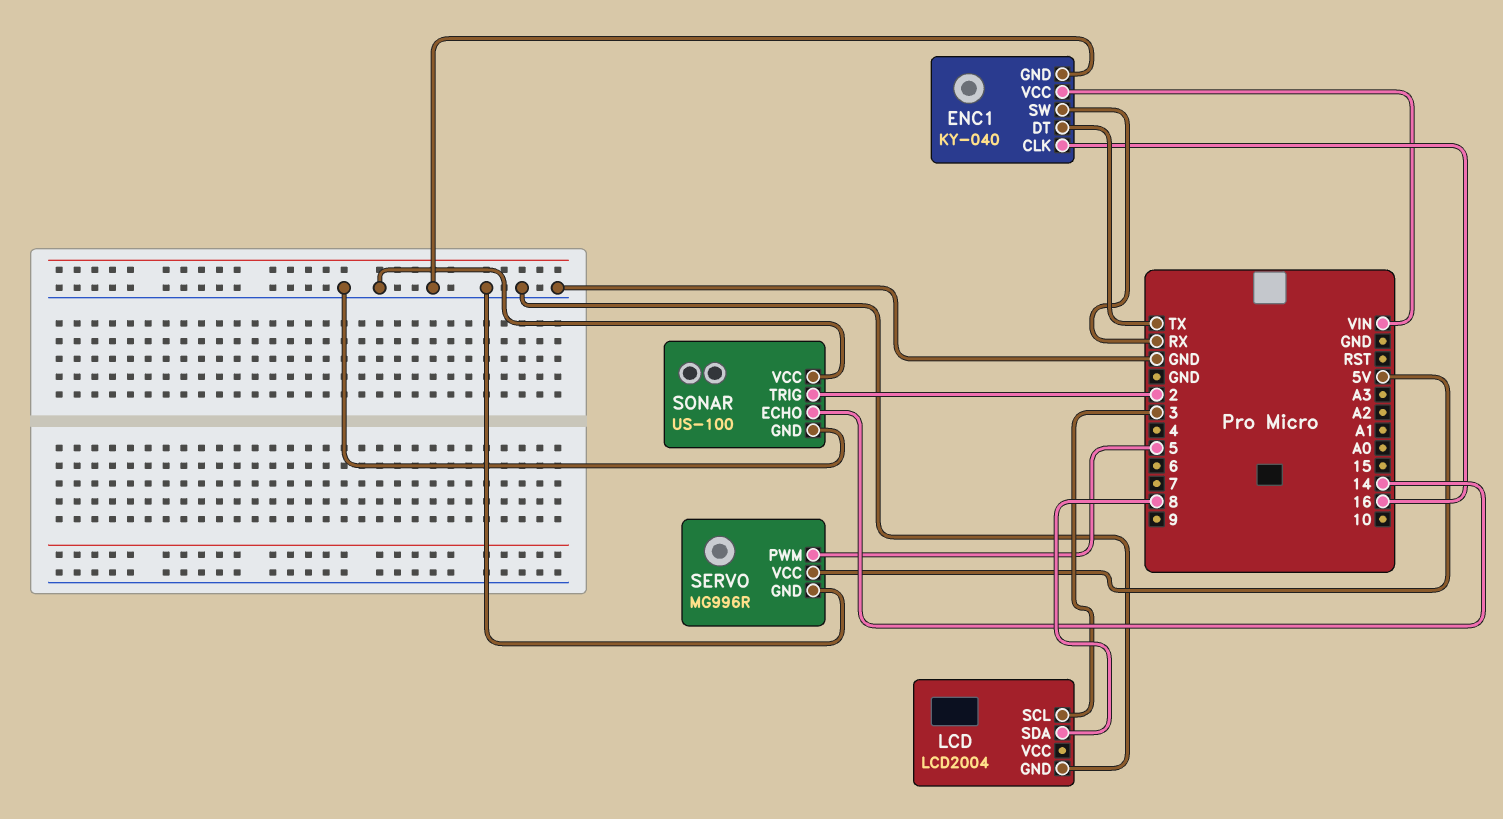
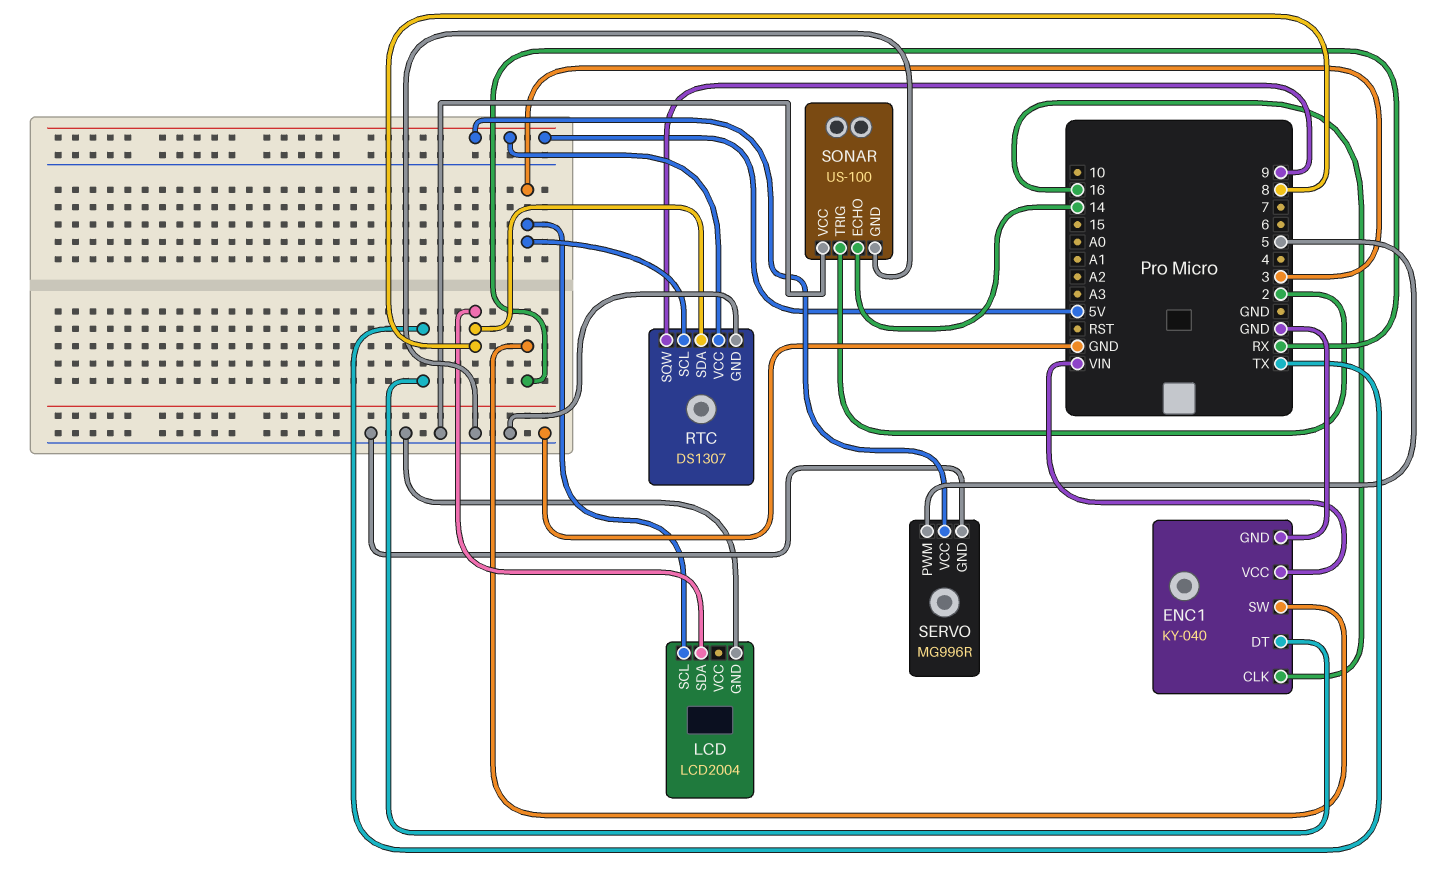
RTC: none -> DS1307
RTC pin GND: none -> GND
RTC pin SCL: none -> 3
RTC pin SDA: none -> 8
RTC pin SQW: none -> 9
RTC pin VCC: none -> 5V

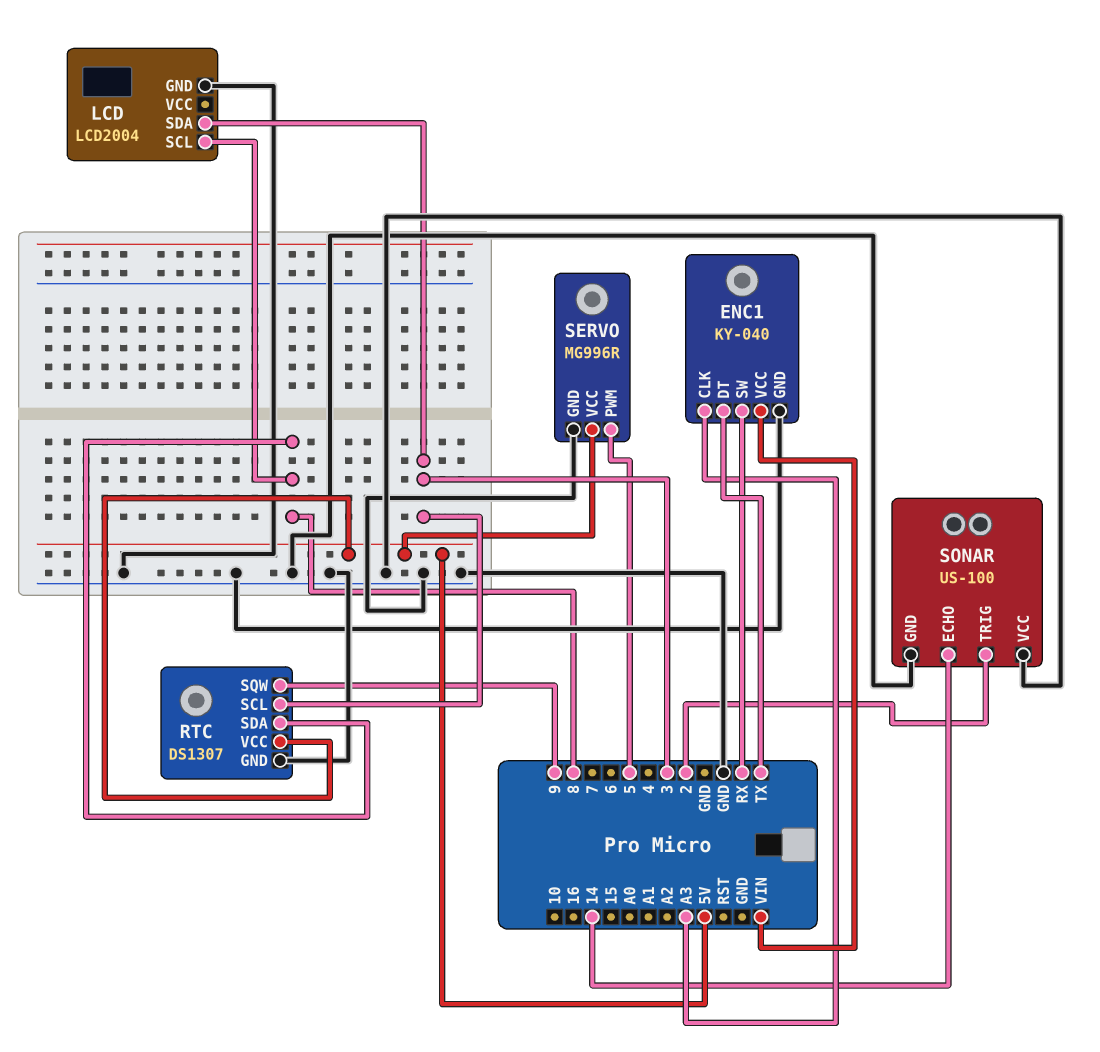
ENC1 pin CLK: 16 -> A3
LCD pin SCL: 3 -> 8
LCD pin SDA: 8 -> 3

